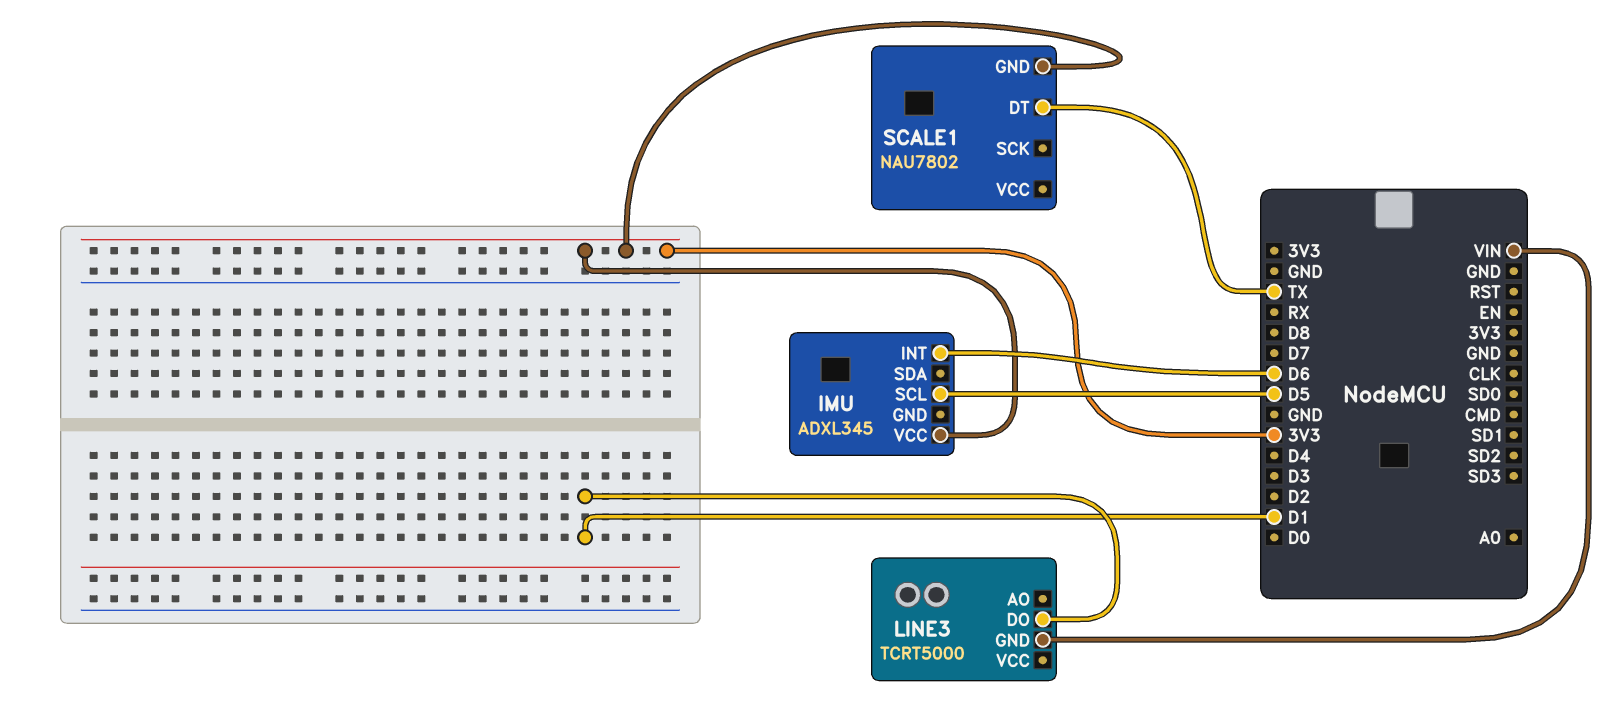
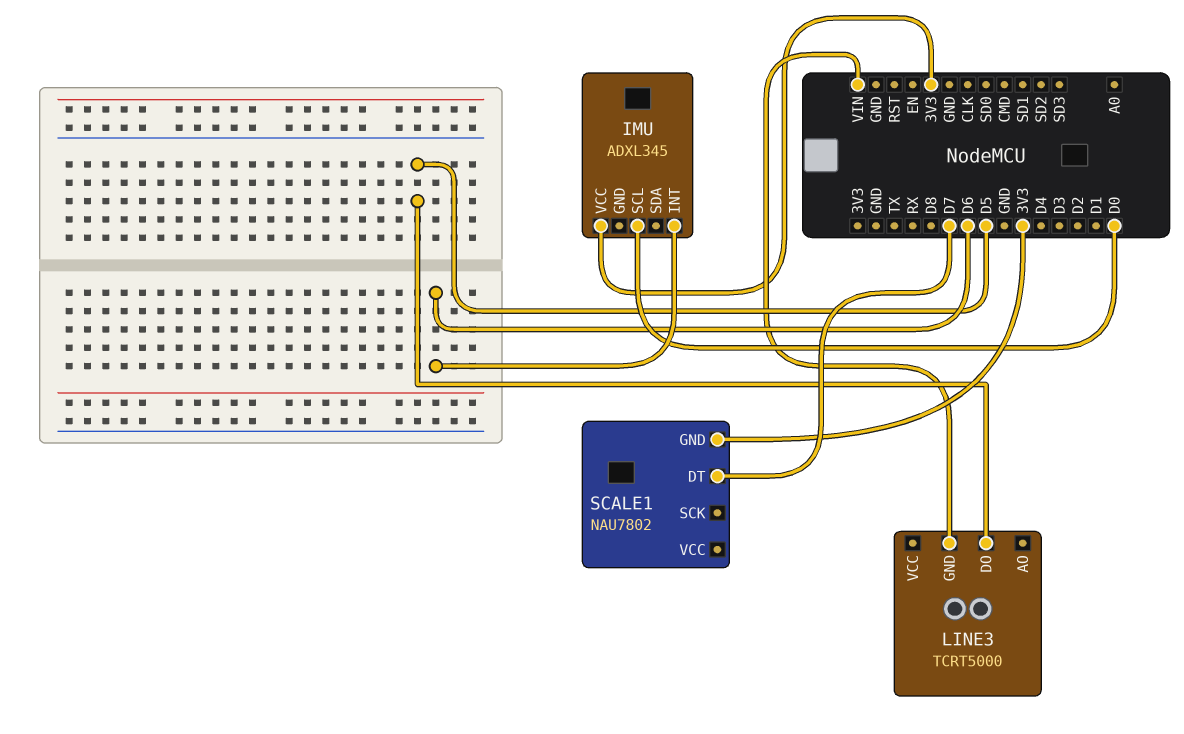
IMU pin SCL: D5 -> D0
LINE3 pin DO: D1 -> D5
SCALE1 pin DT: TX -> D7

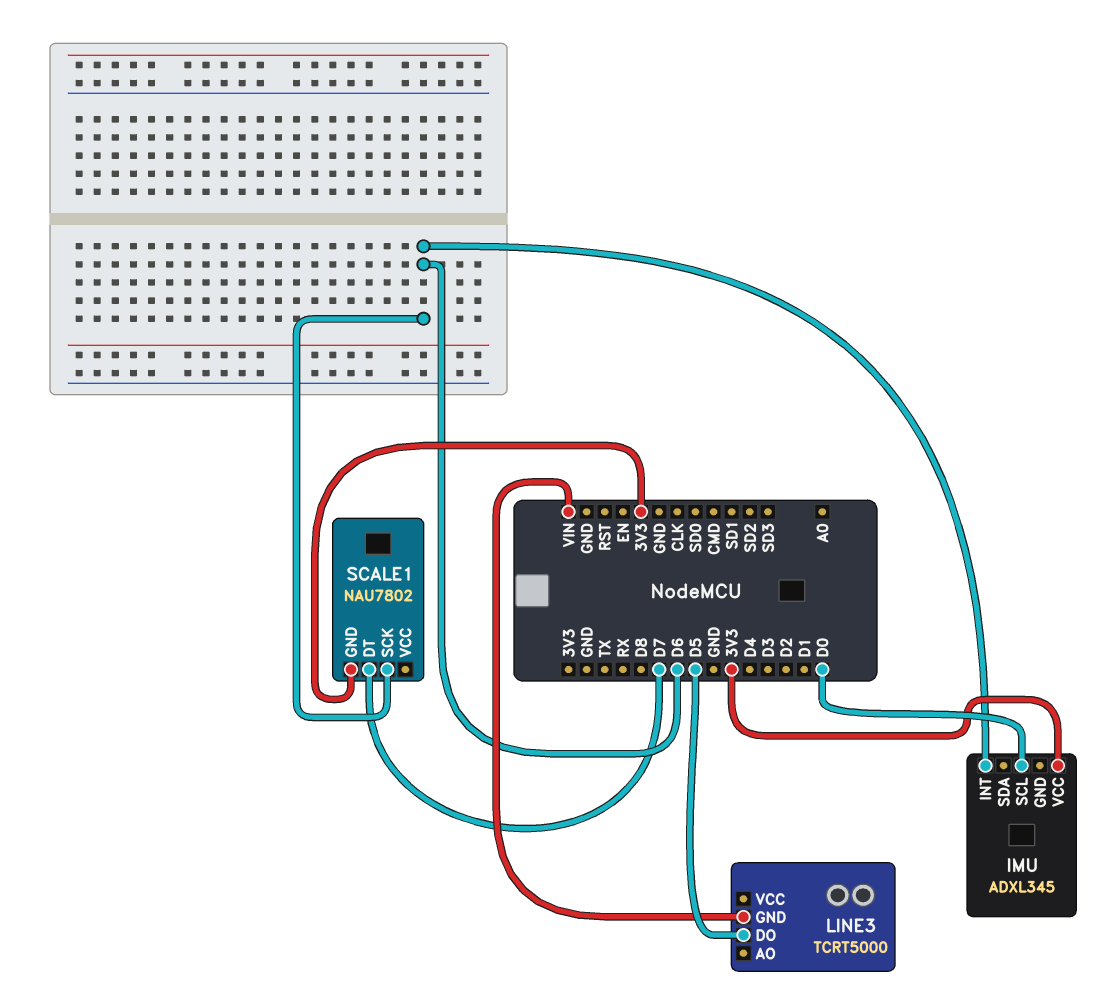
SCALE1 pin SCK: none -> D6

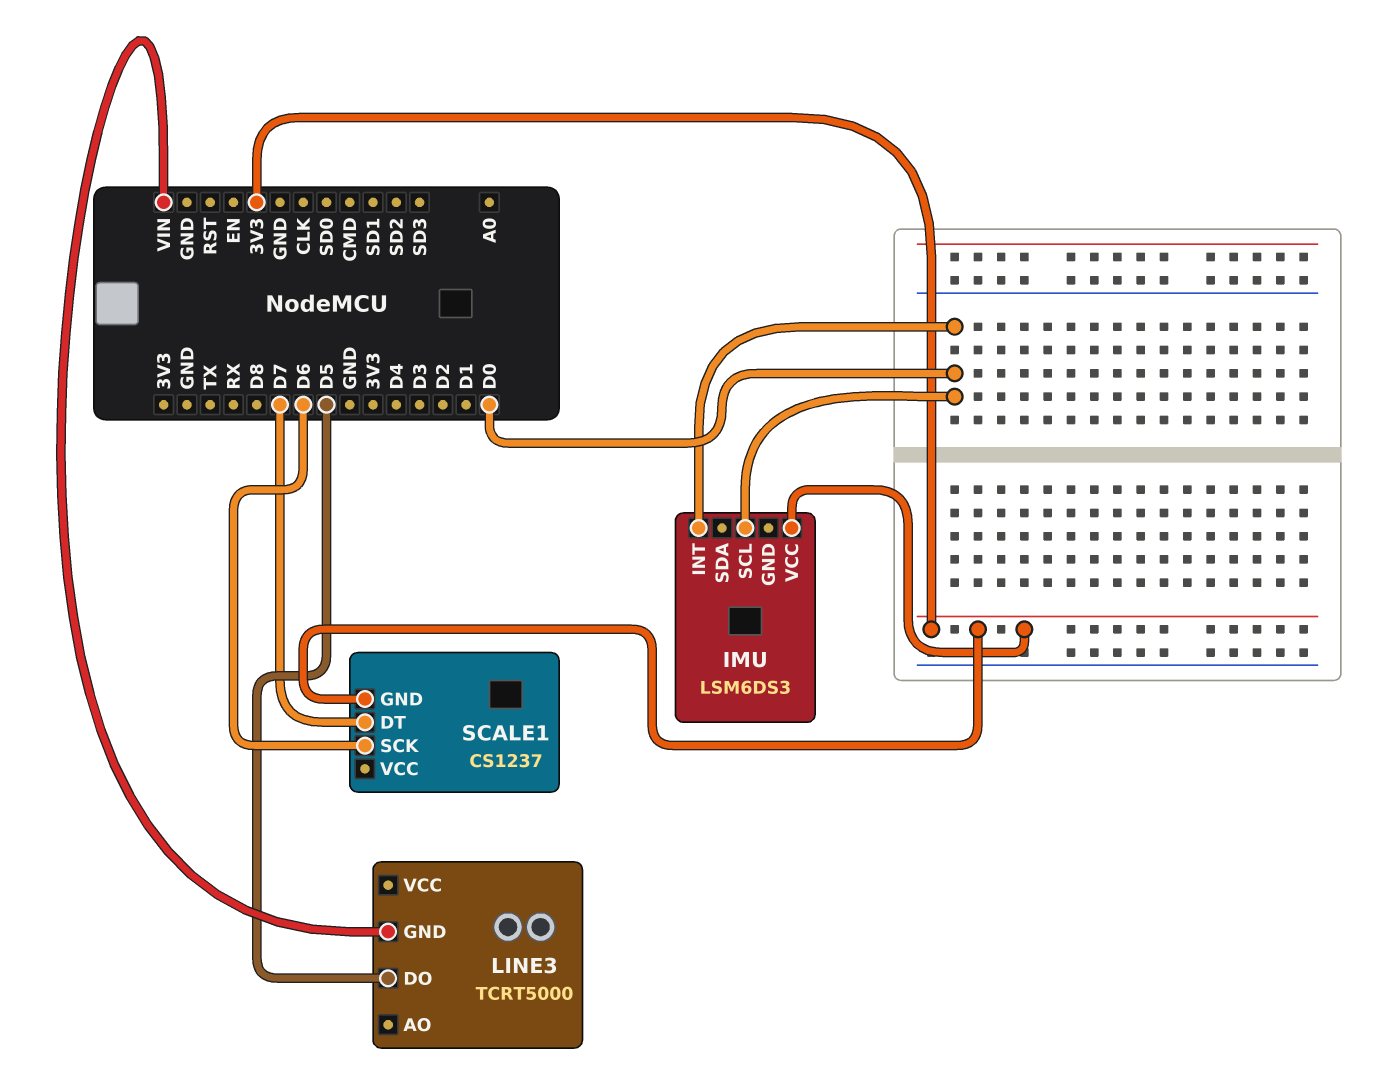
IMU: ADXL345 -> LSM6DS3
IMU pin INT: D6 -> D0
SCALE1: NAU7802 -> CS1237

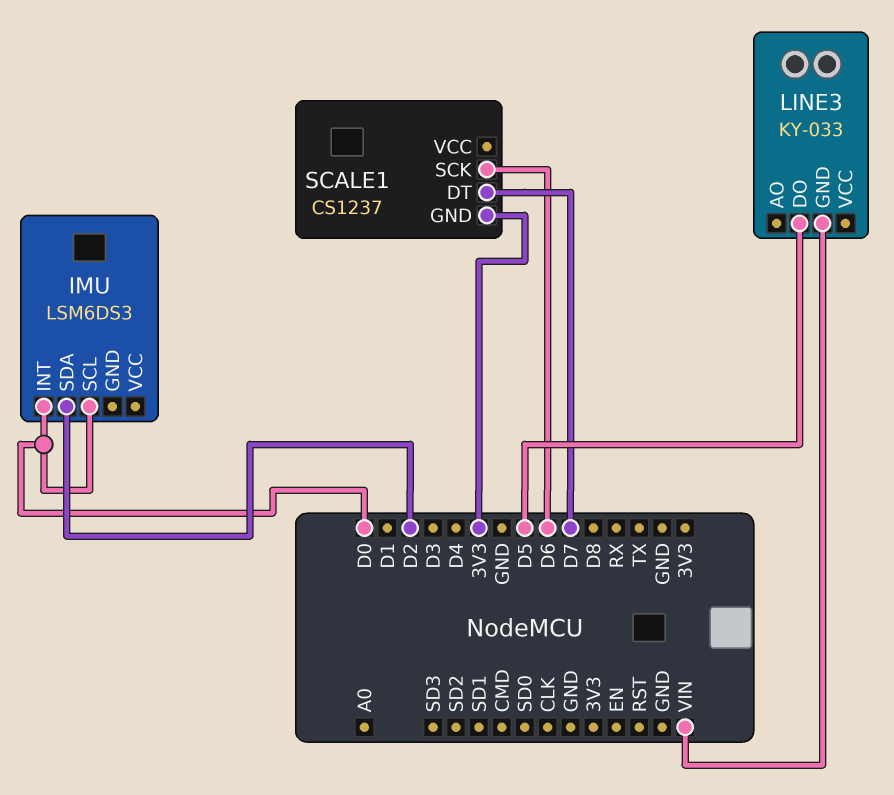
IMU pin SDA: none -> D2
IMU pin VCC: 3V3 -> none
LINE3: TCRT5000 -> KY-033

